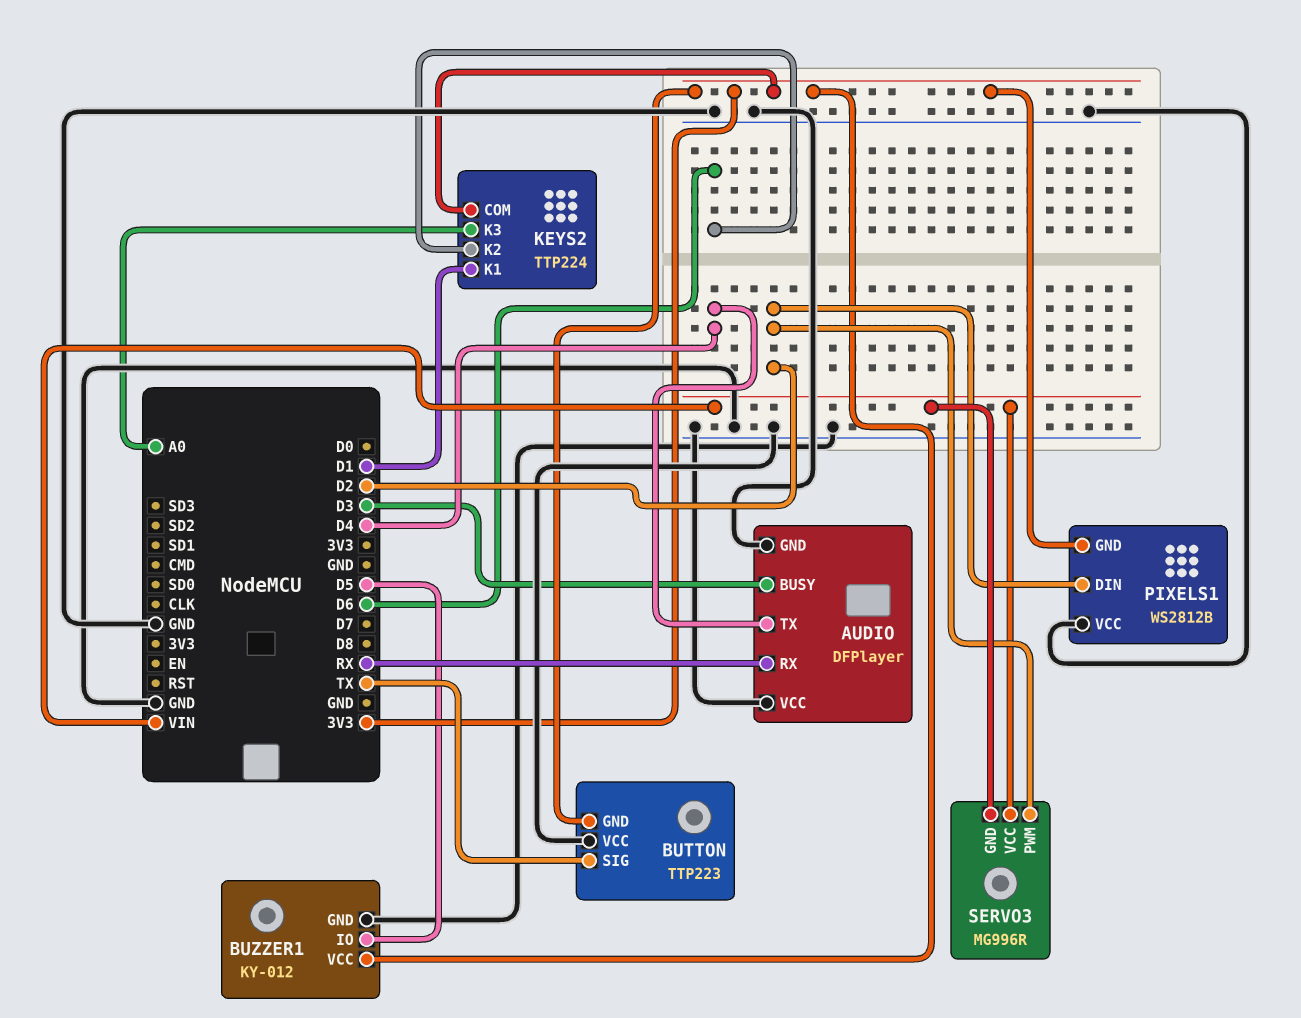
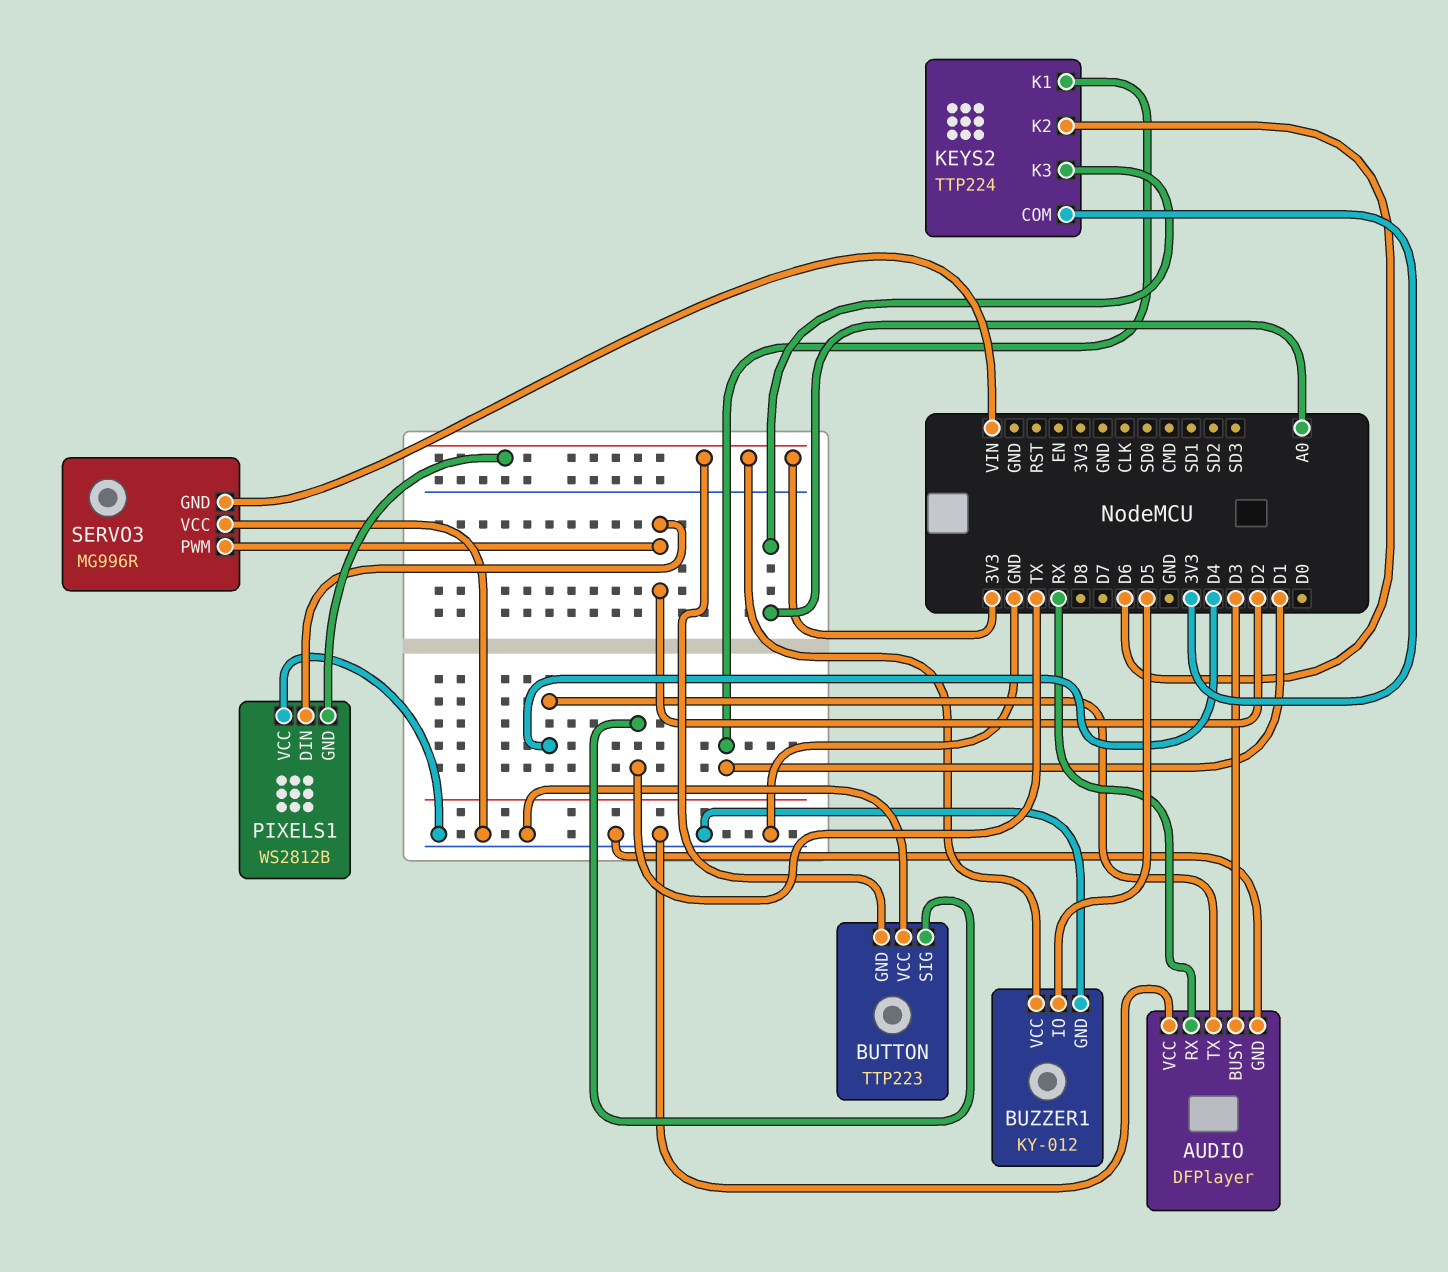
SERVO3 pin VCC: VIN -> GND

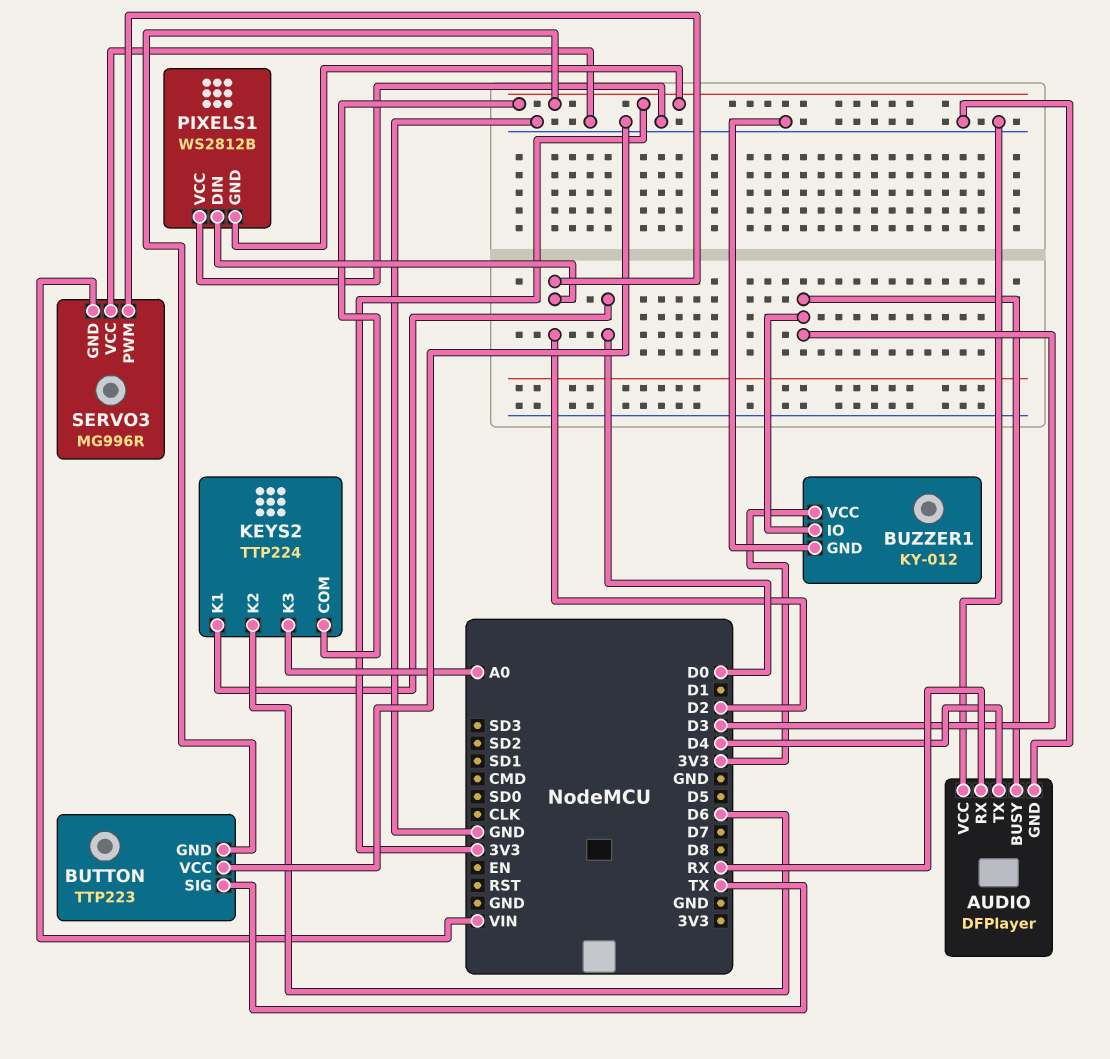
BUZZER1 pin IO: D5 -> D3
KEYS2 pin K1: D1 -> D0

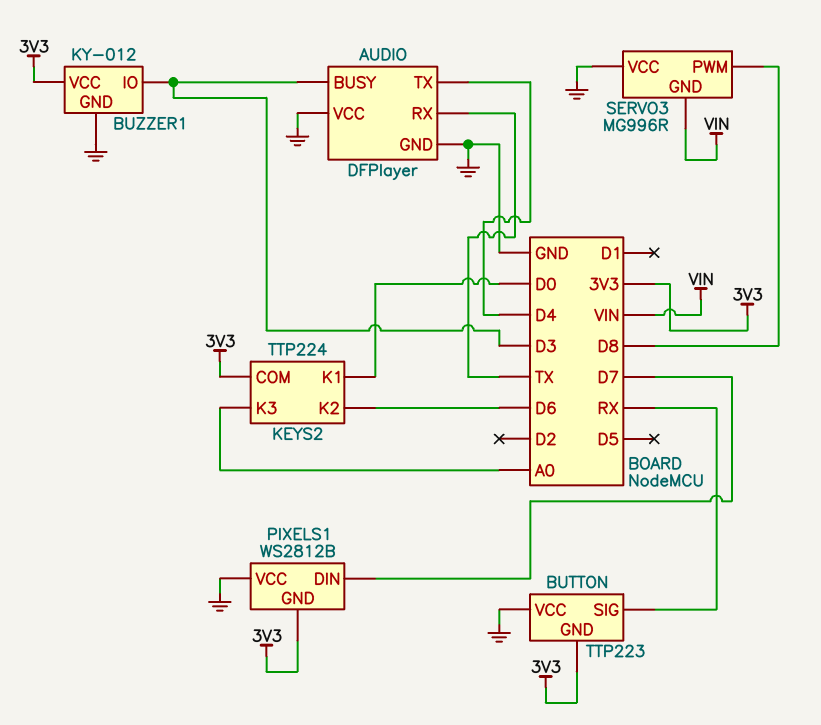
AUDIO pin RX: RX -> TX
BUTTON pin SIG: TX -> RX
PIXELS1 pin DIN: D2 -> D7
SERVO3 pin PWM: D2 -> D8

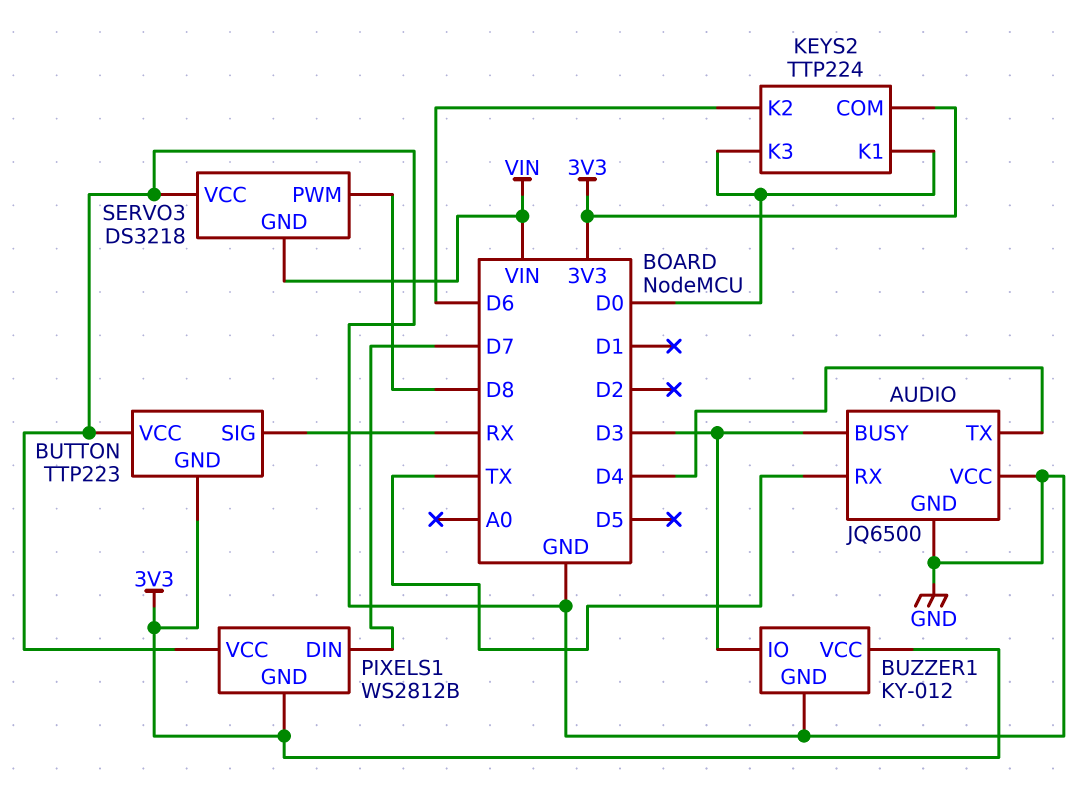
AUDIO: DFPlayer -> JQ6500
KEYS2 pin K3: A0 -> D0
SERVO3: MG996R -> DS3218

